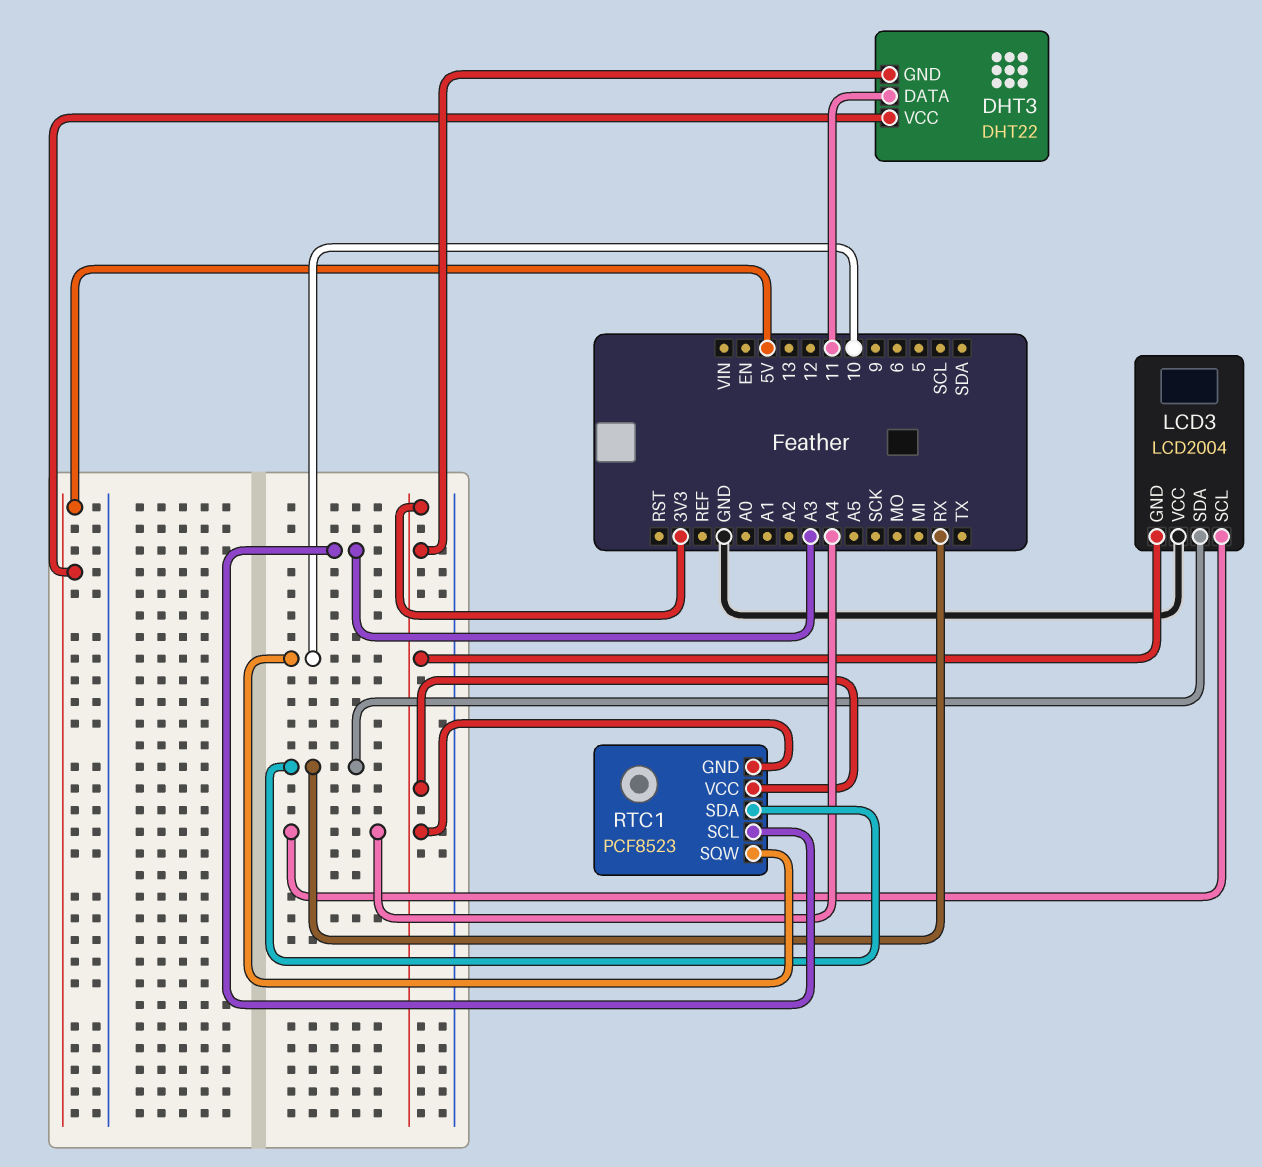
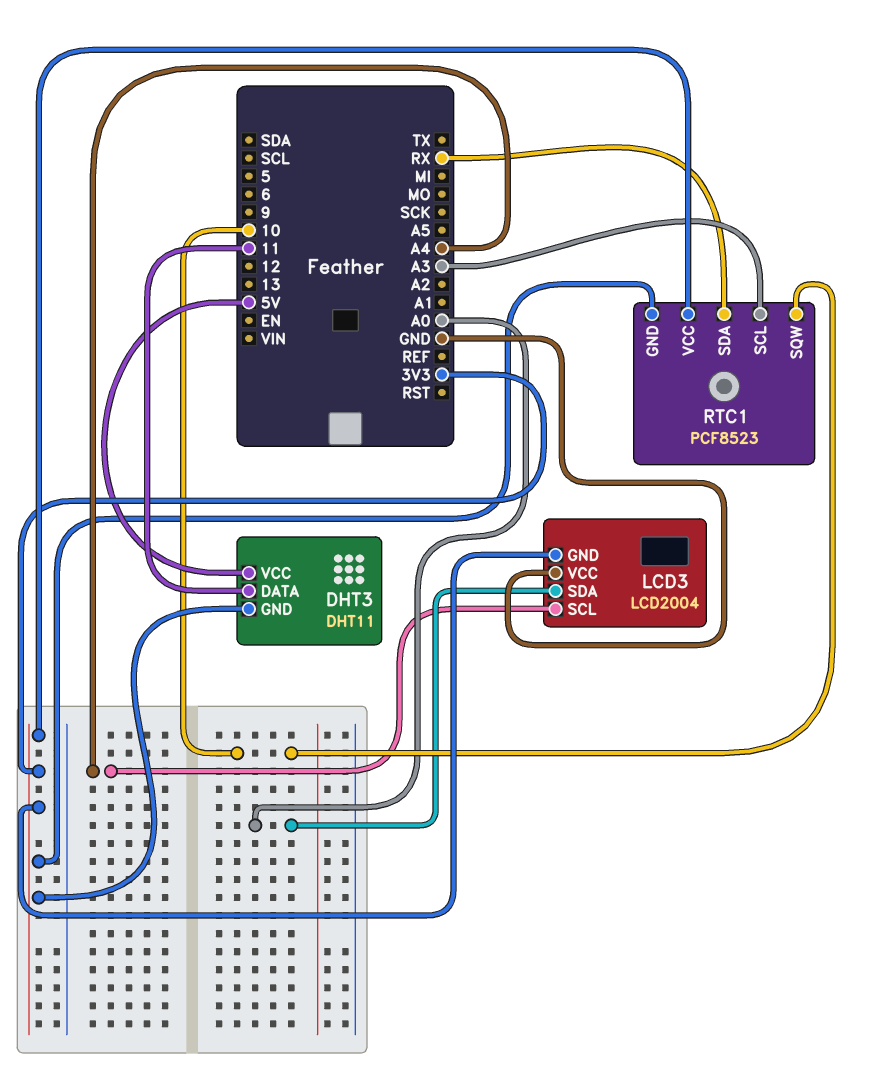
DHT3: DHT22 -> DHT11
LCD3 pin SDA: RX -> A0

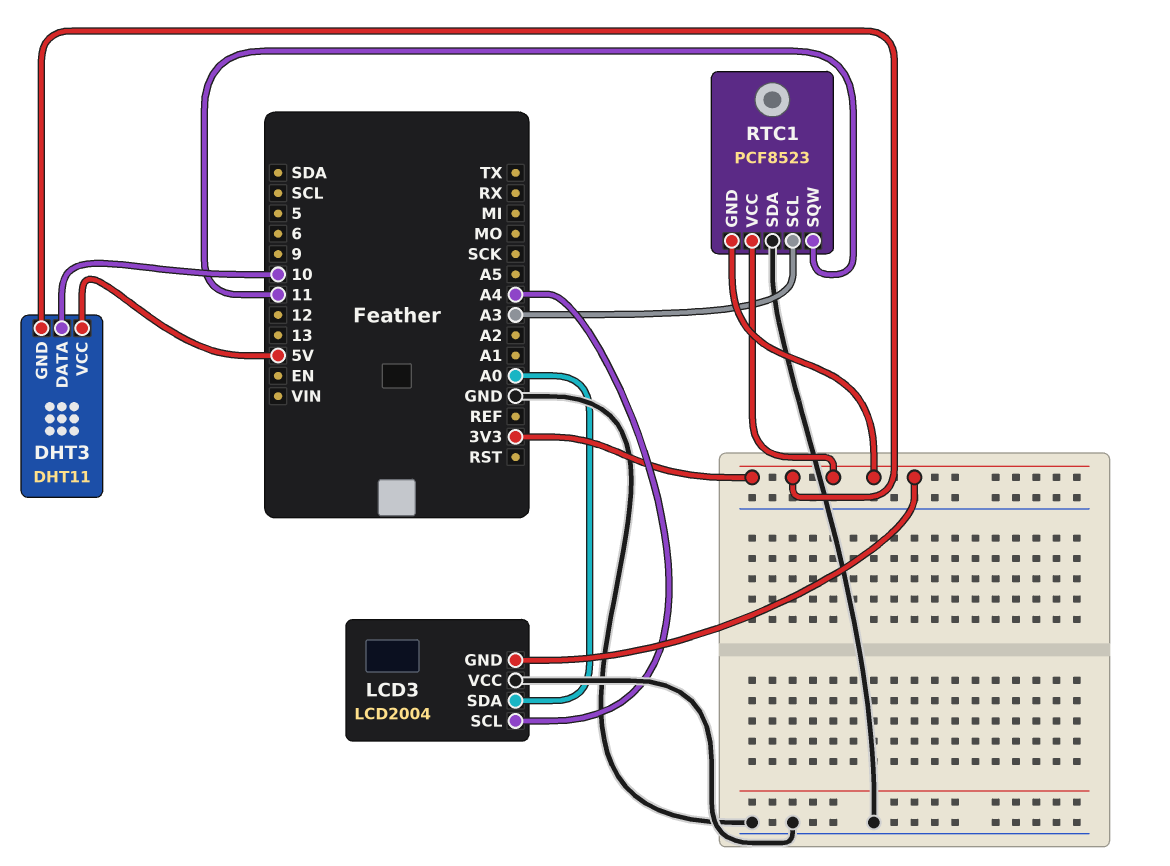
DHT3 pin DATA: 11 -> 10
RTC1 pin SDA: RX -> GND
RTC1 pin SQW: 10 -> 11

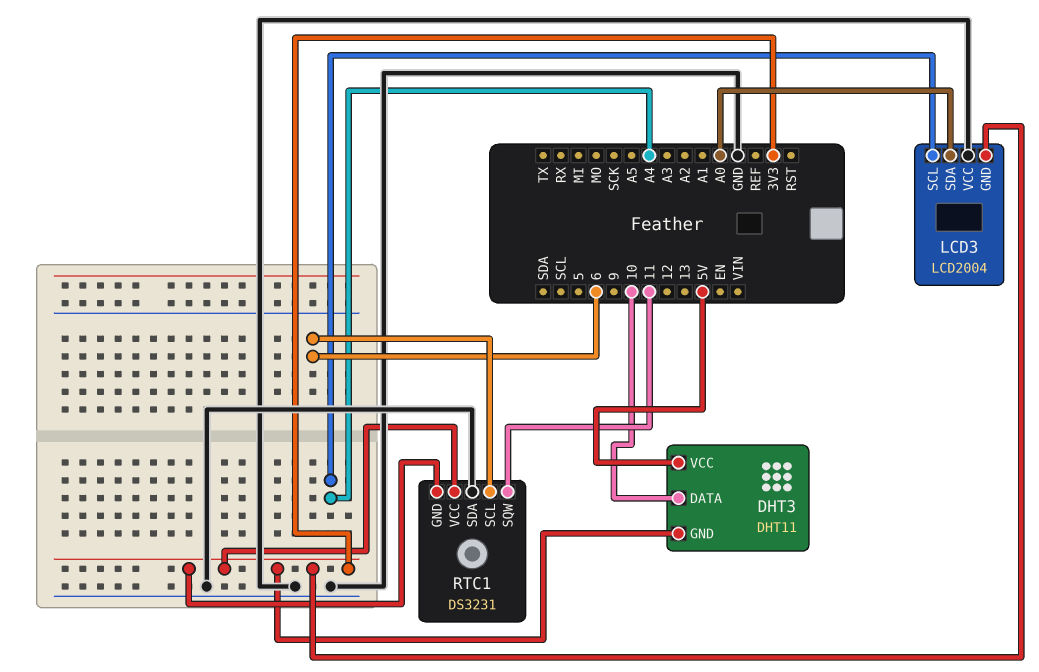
RTC1: PCF8523 -> DS3231
RTC1 pin SCL: A3 -> 6

